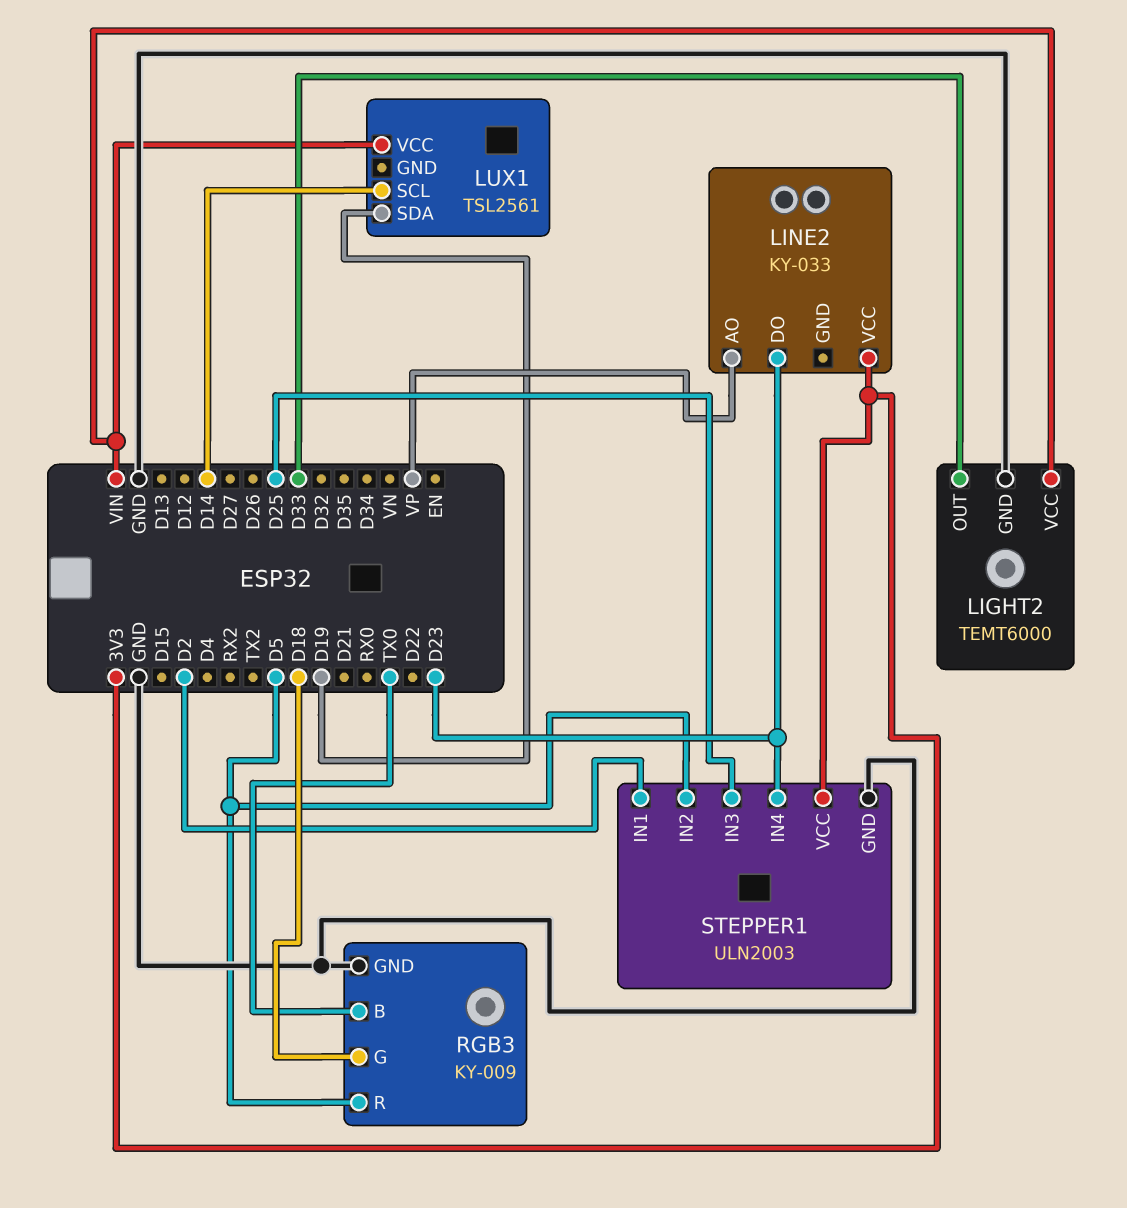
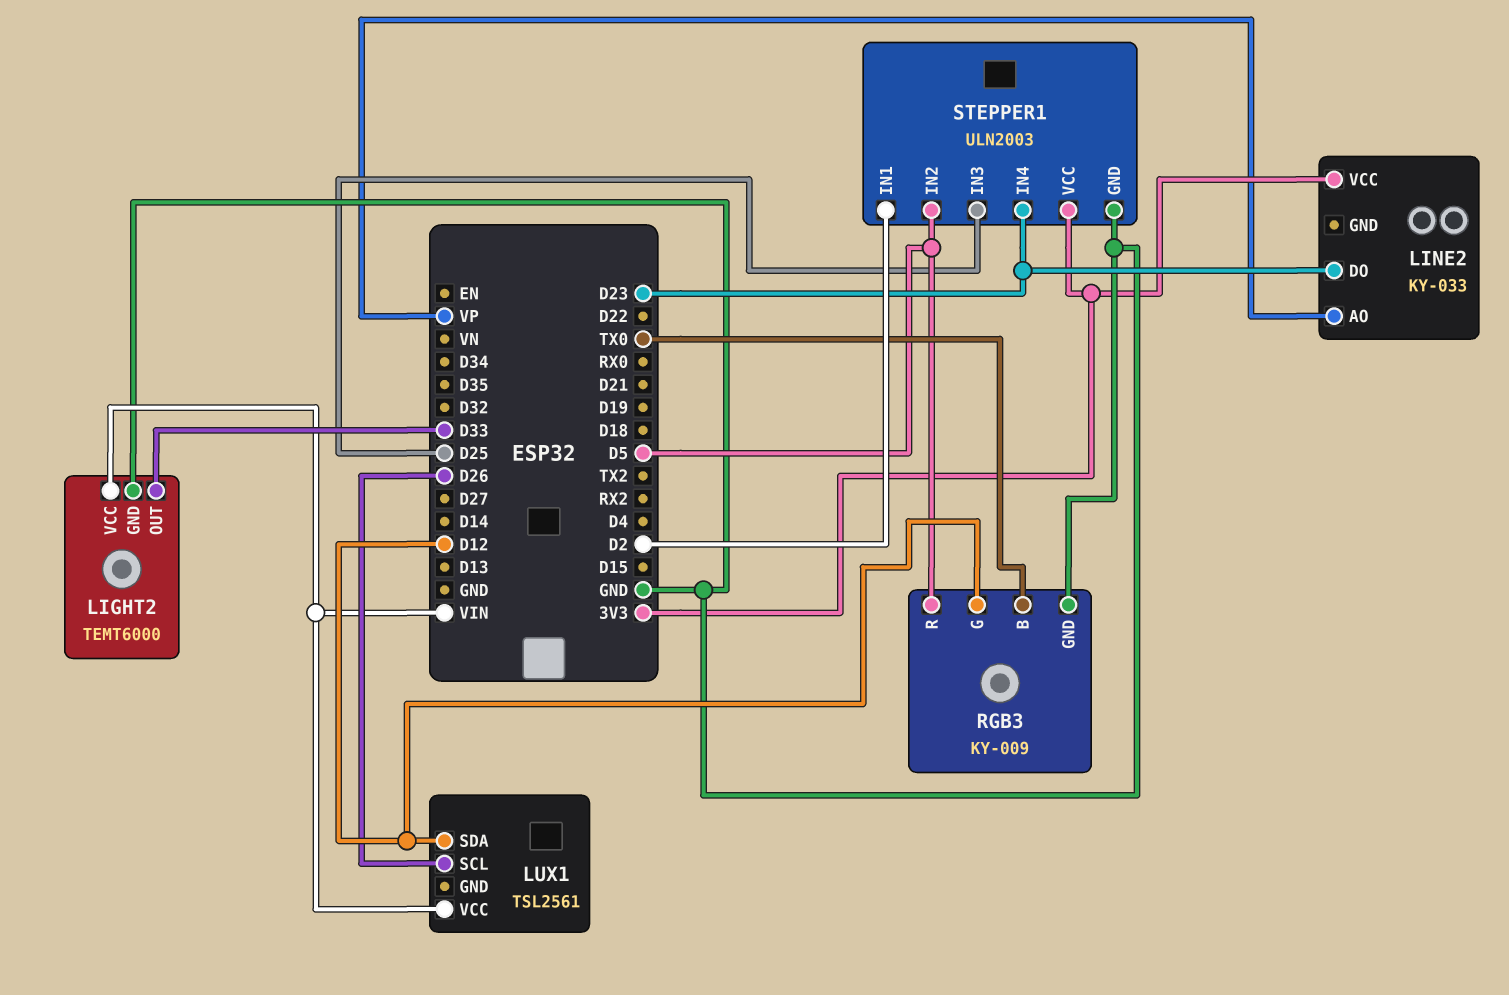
LUX1 pin SCL: D14 -> D26
LUX1 pin SDA: D19 -> D12
RGB3 pin G: D18 -> D12

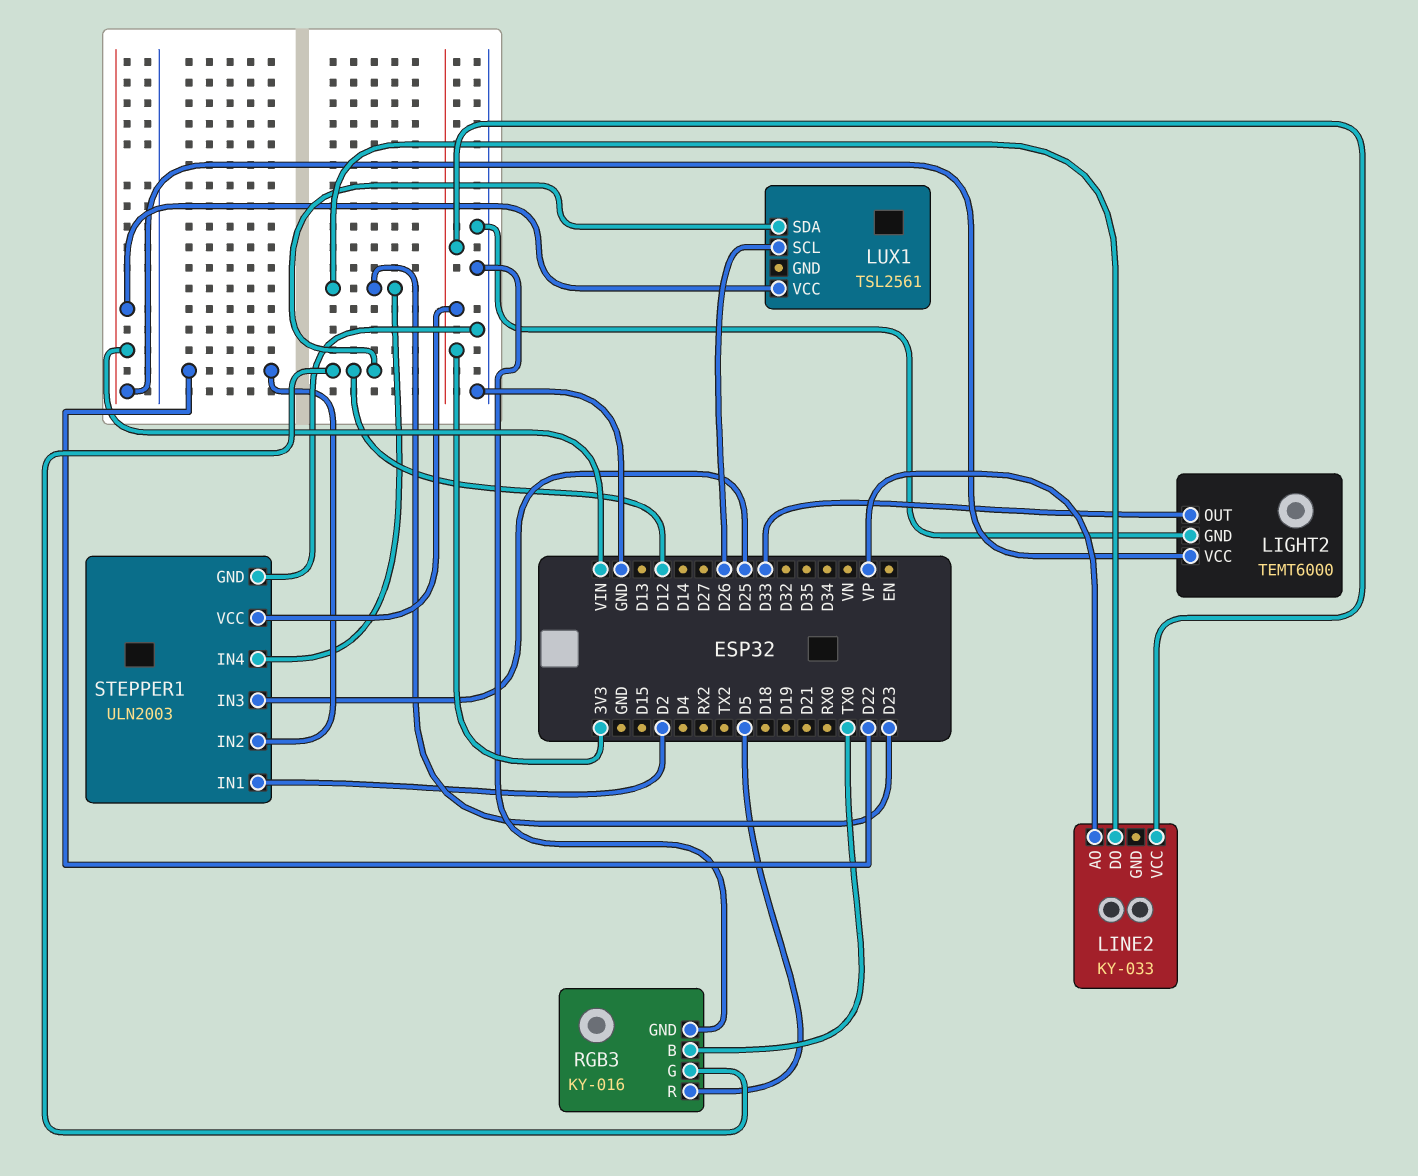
RGB3: KY-009 -> KY-016
STEPPER1 pin IN2: D5 -> D22

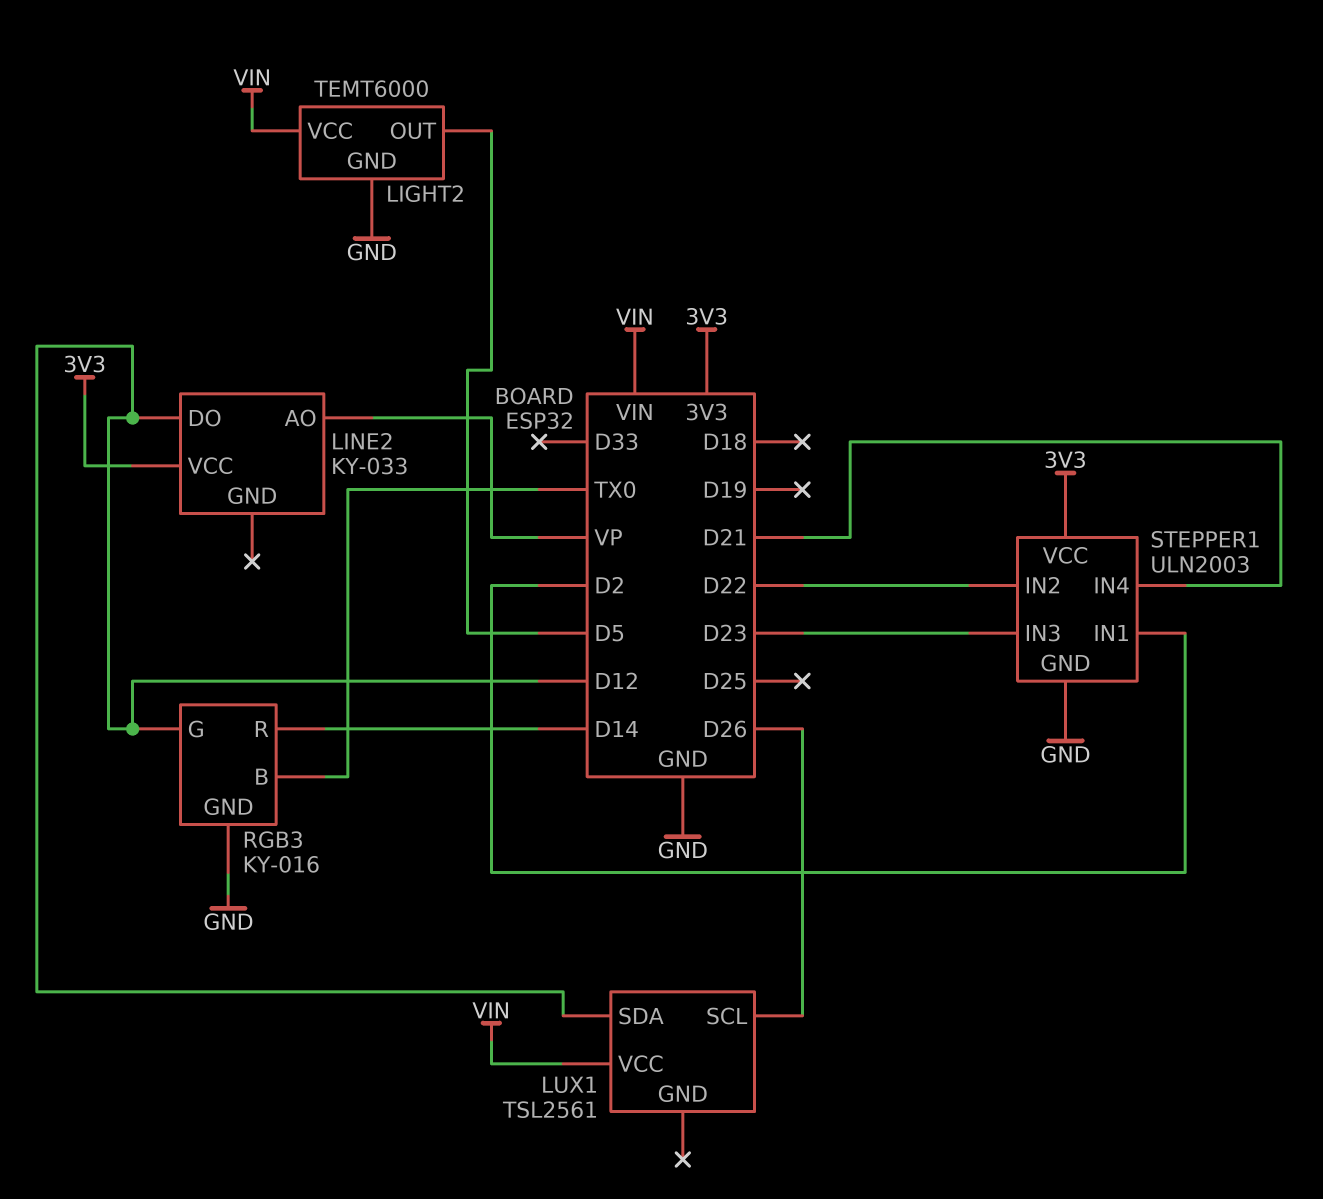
LIGHT2 pin OUT: D33 -> D5
LINE2 pin DO: D23 -> D12
RGB3 pin R: D5 -> D14
STEPPER1 pin IN3: D25 -> D23
STEPPER1 pin IN4: D23 -> D21

